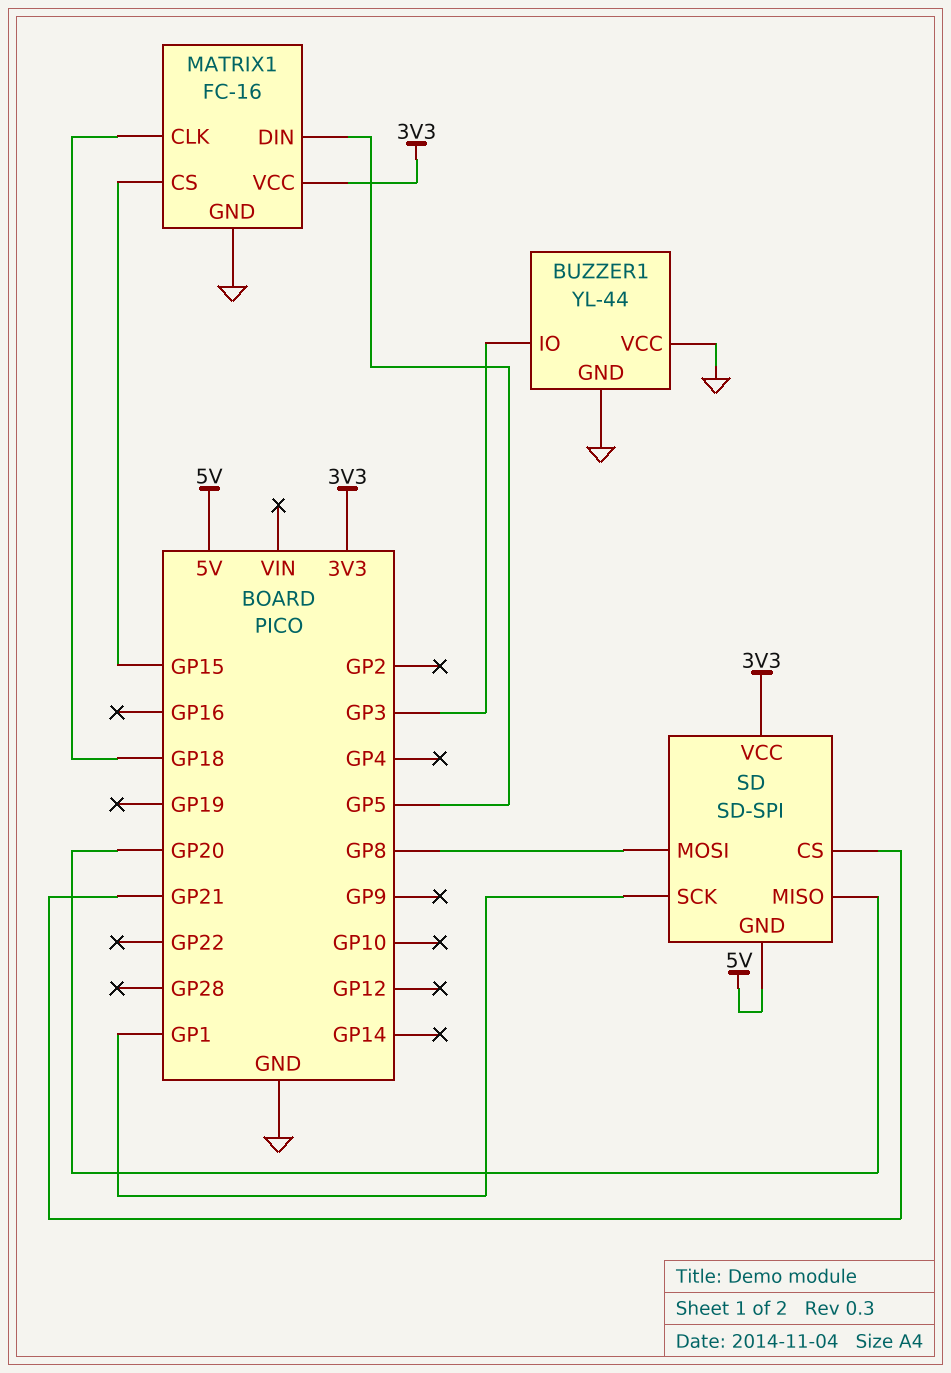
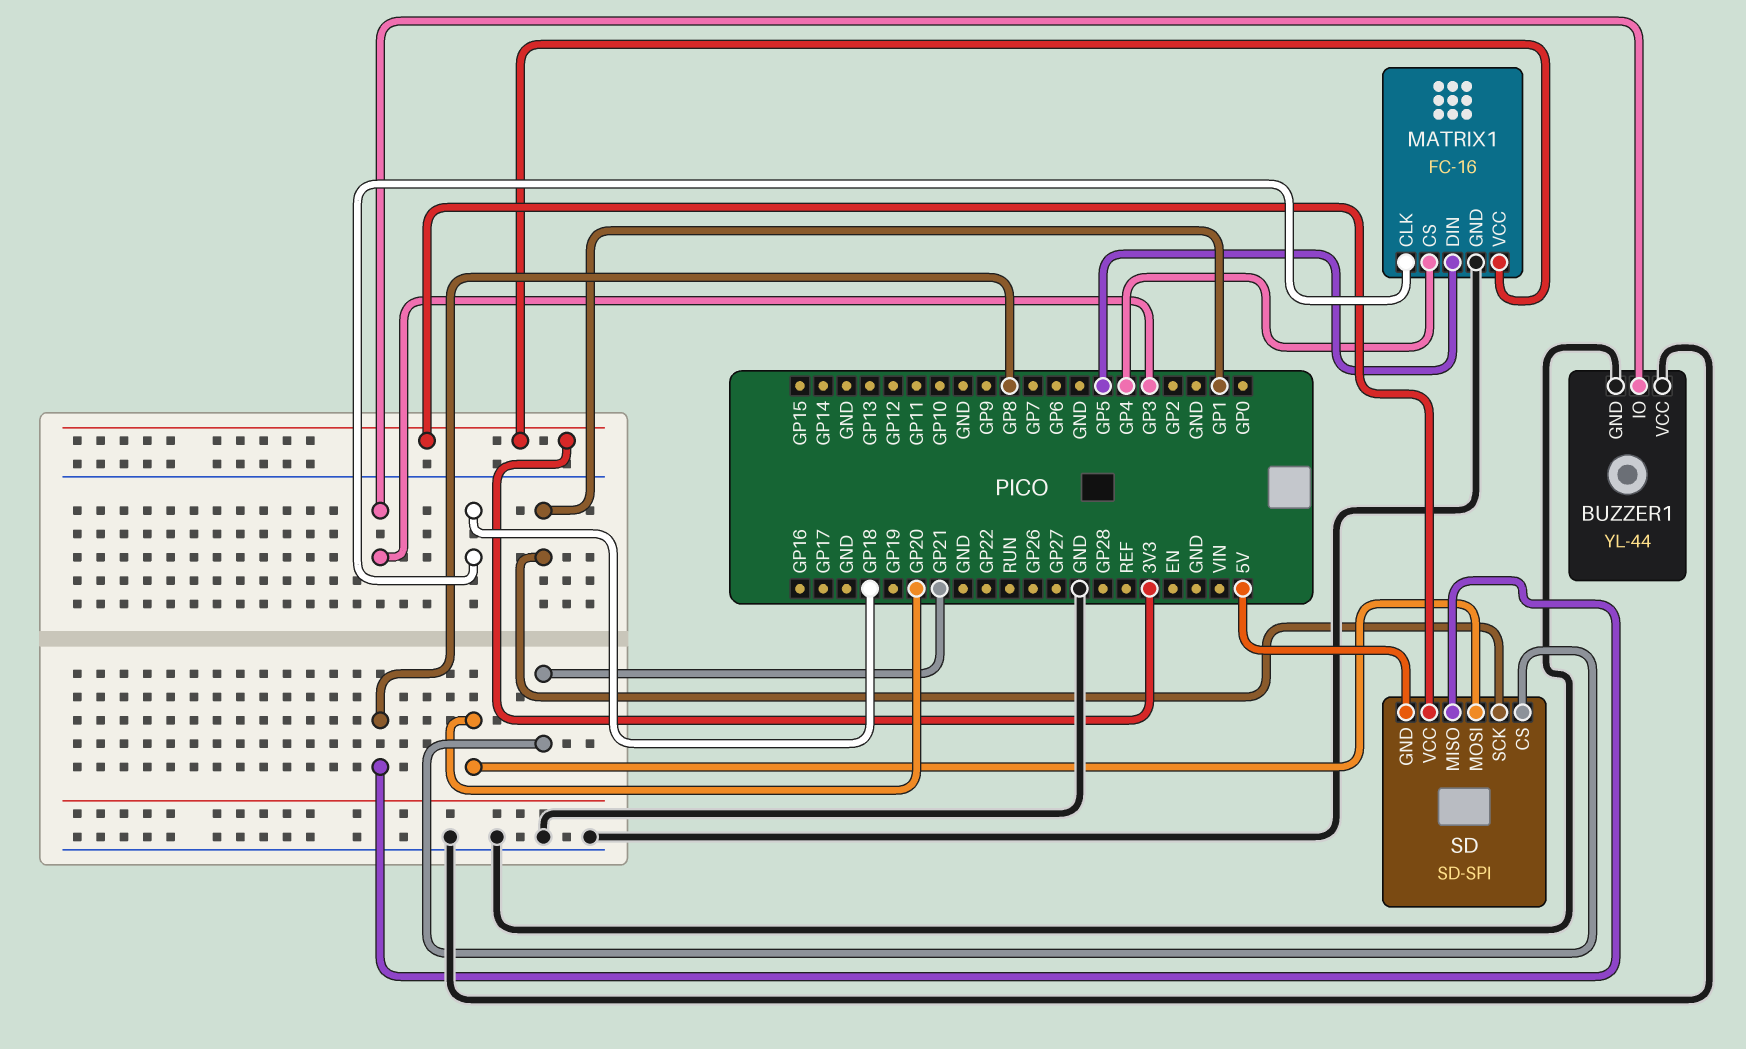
MATRIX1 pin CS: GP15 -> GP4
SD pin MISO: GP20 -> GP8
SD pin MOSI: GP8 -> GP20

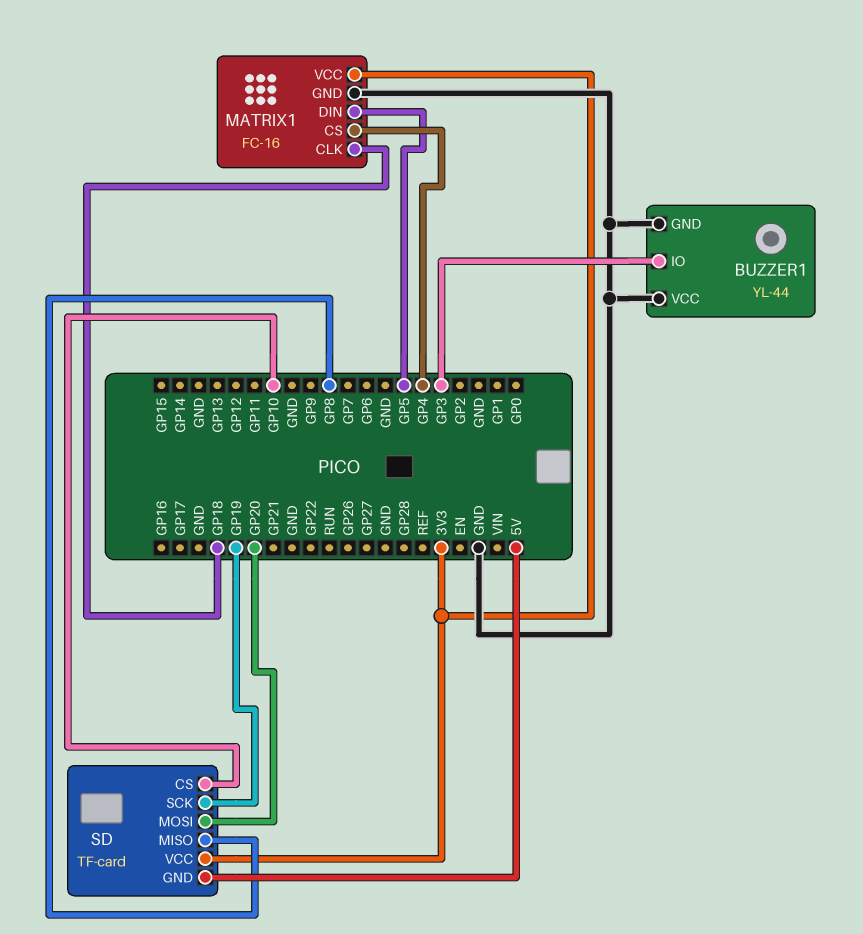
SD: SD-SPI -> TF-card
SD pin CS: GP21 -> GP10
SD pin SCK: GP1 -> GP19

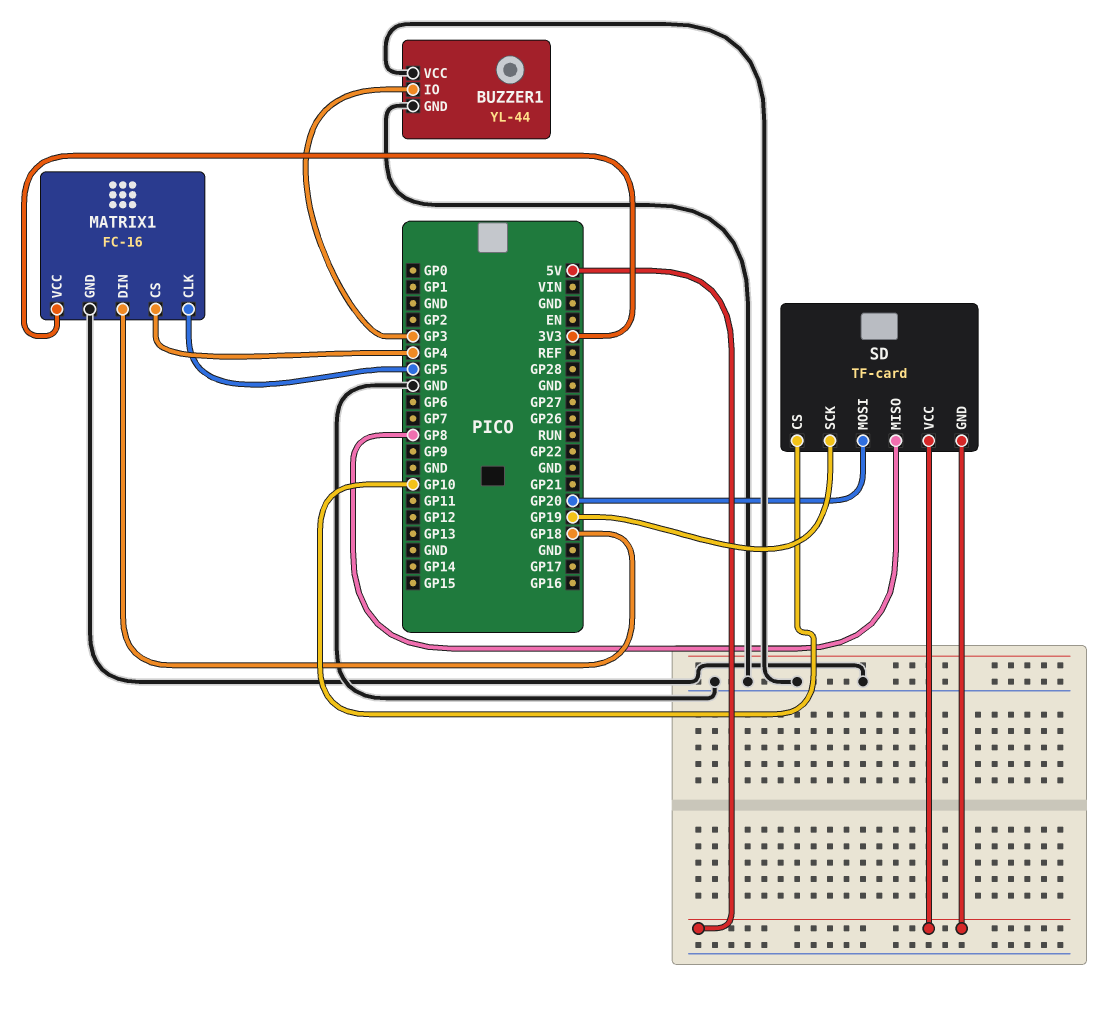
MATRIX1 pin CLK: GP18 -> GP5
MATRIX1 pin DIN: GP5 -> GP18
SD pin VCC: 3V3 -> 5V

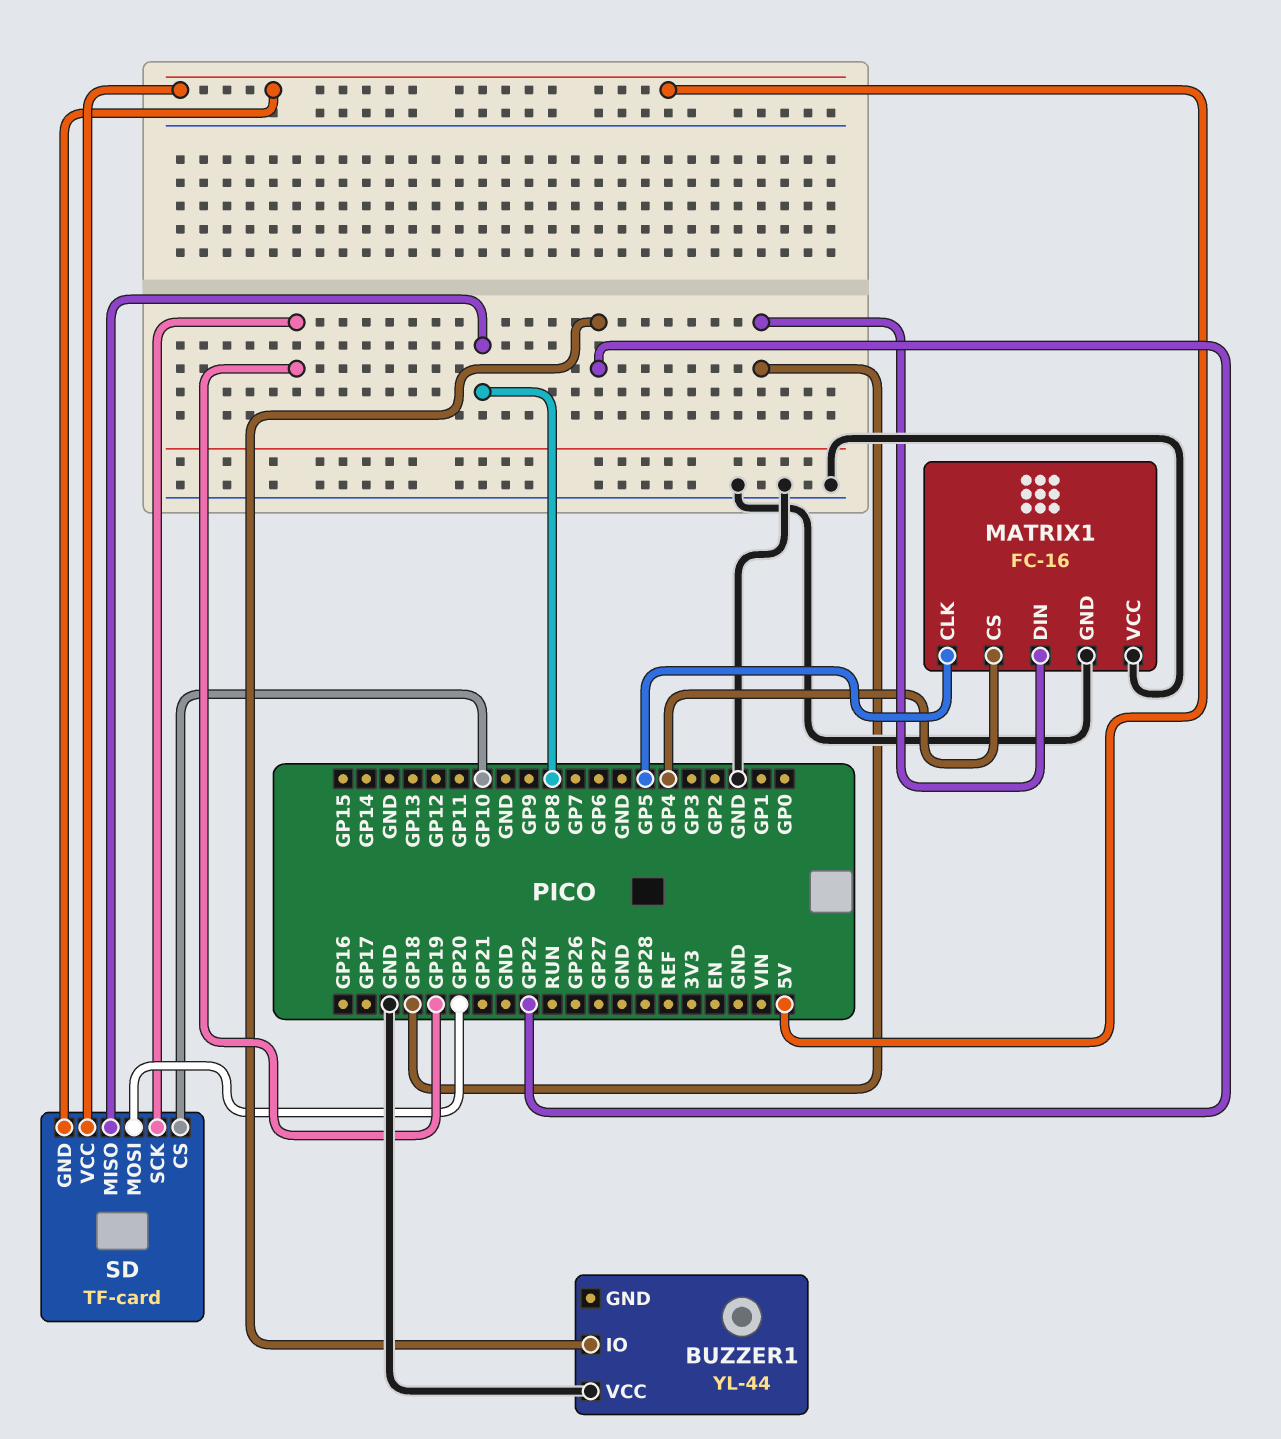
BUZZER1 pin GND: GND -> none
BUZZER1 pin IO: GP3 -> GP22
MATRIX1 pin VCC: 3V3 -> GND

